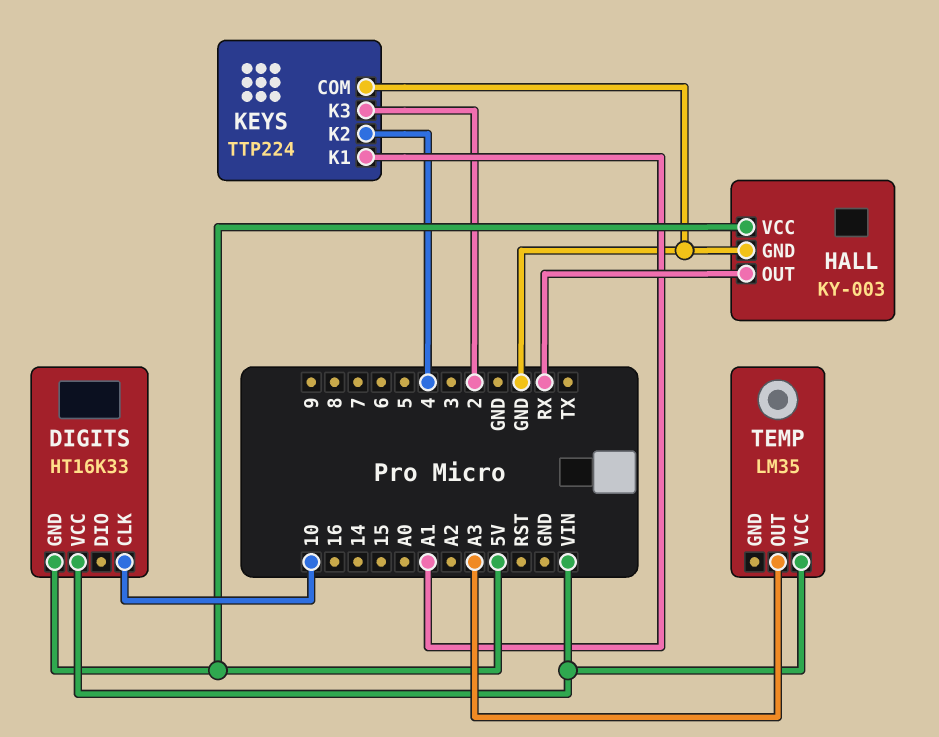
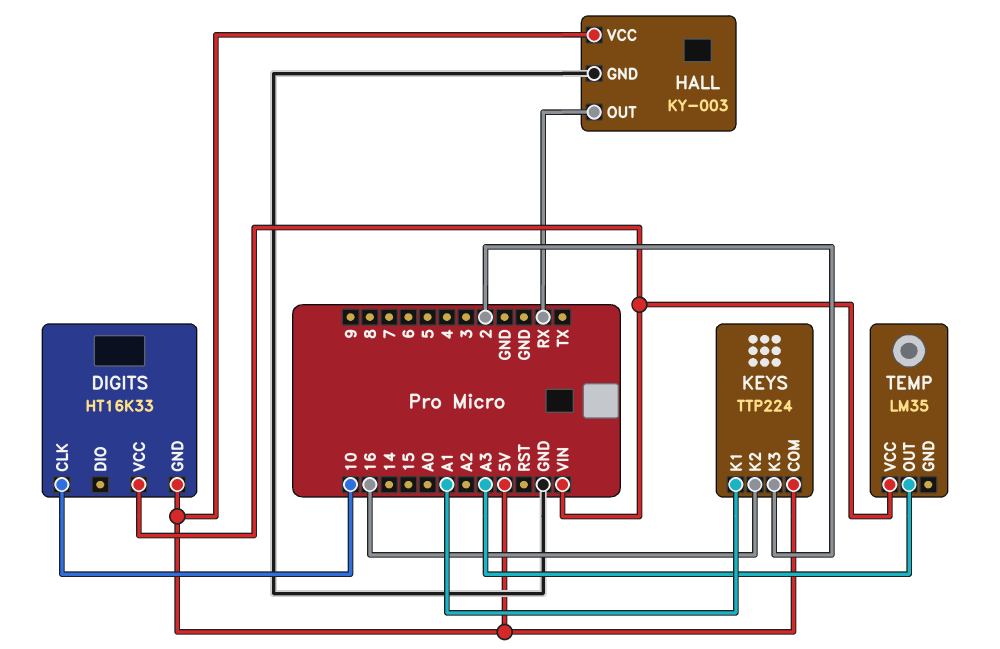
KEYS pin COM: GND -> 5V
KEYS pin K2: 4 -> 16

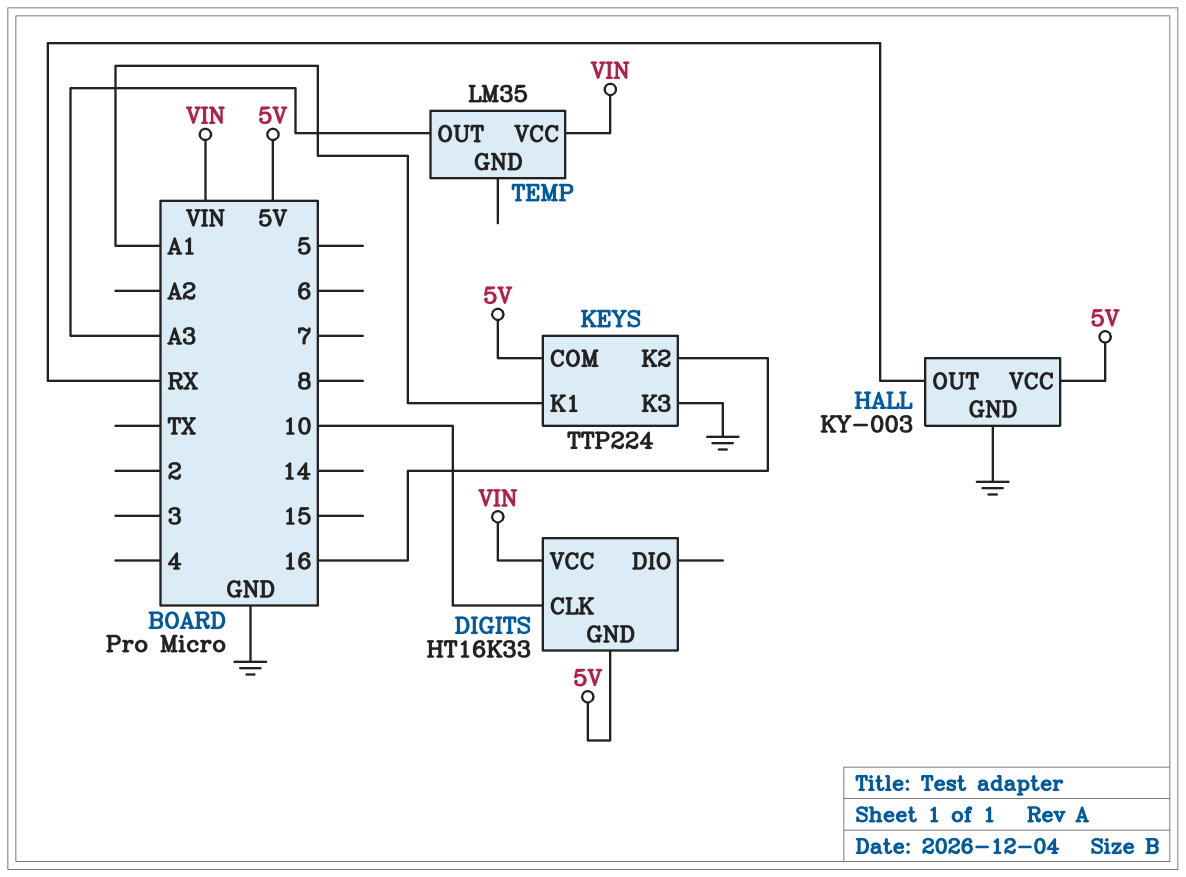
KEYS pin K3: 2 -> GND

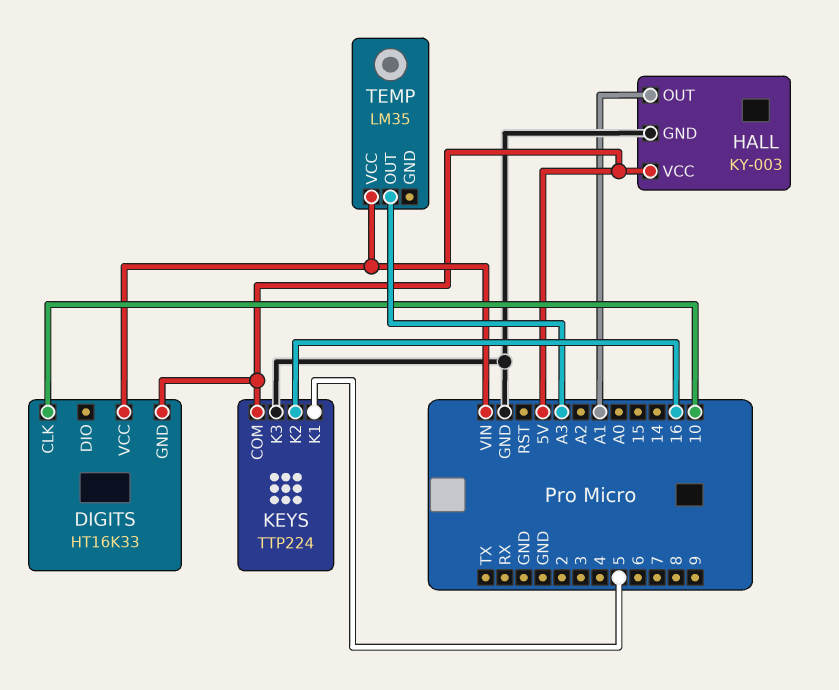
HALL pin OUT: RX -> A1
KEYS pin K1: A1 -> 5

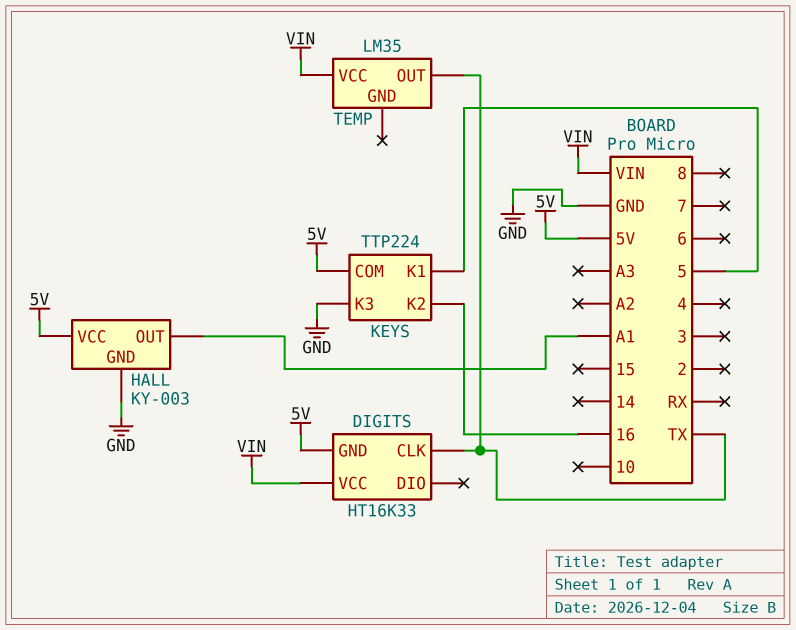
DIGITS pin CLK: 10 -> TX
TEMP pin OUT: A3 -> TX

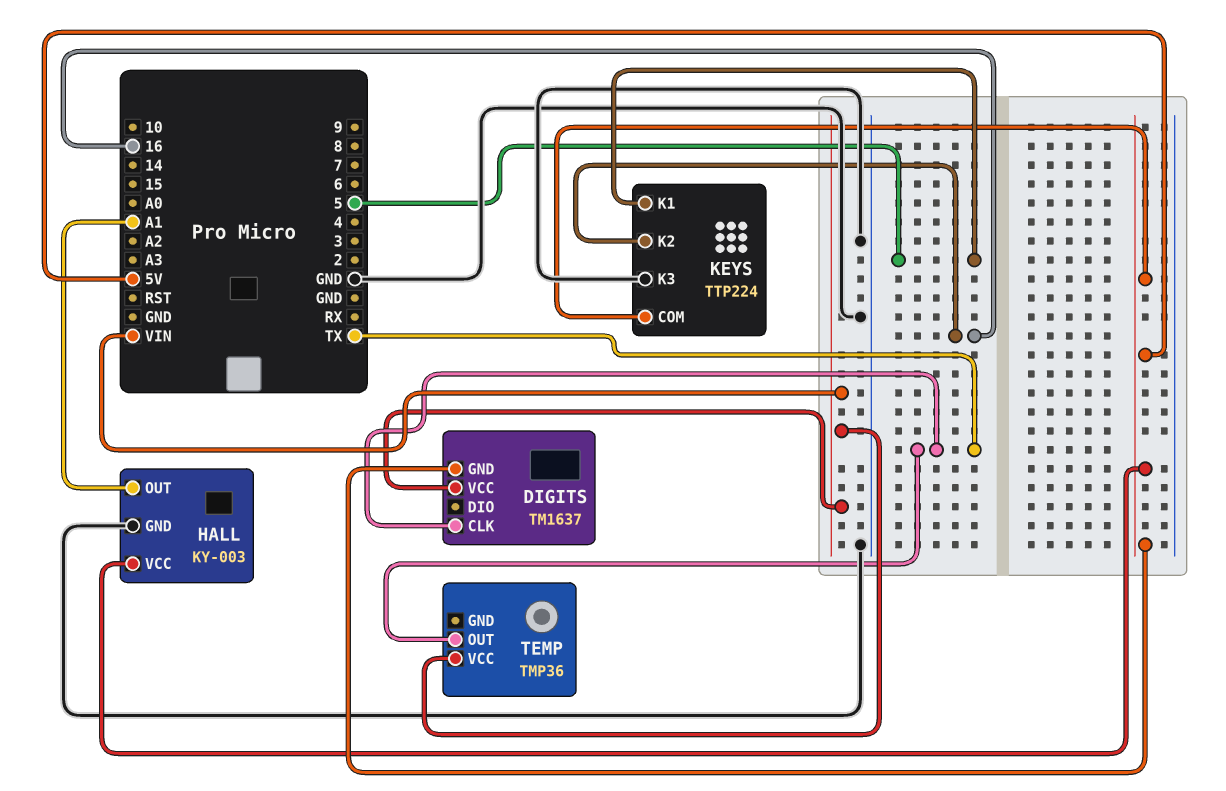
DIGITS: HT16K33 -> TM1637
TEMP: LM35 -> TMP36

